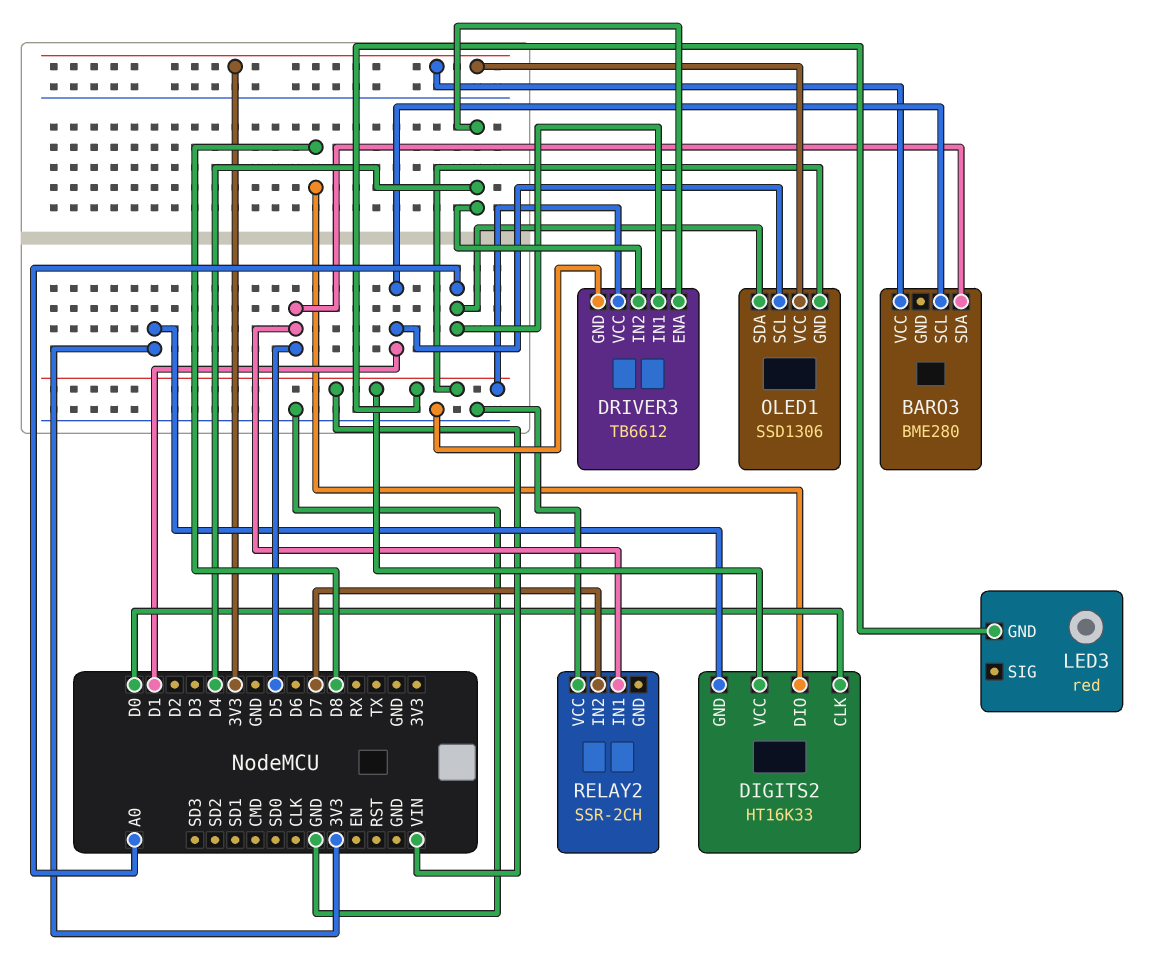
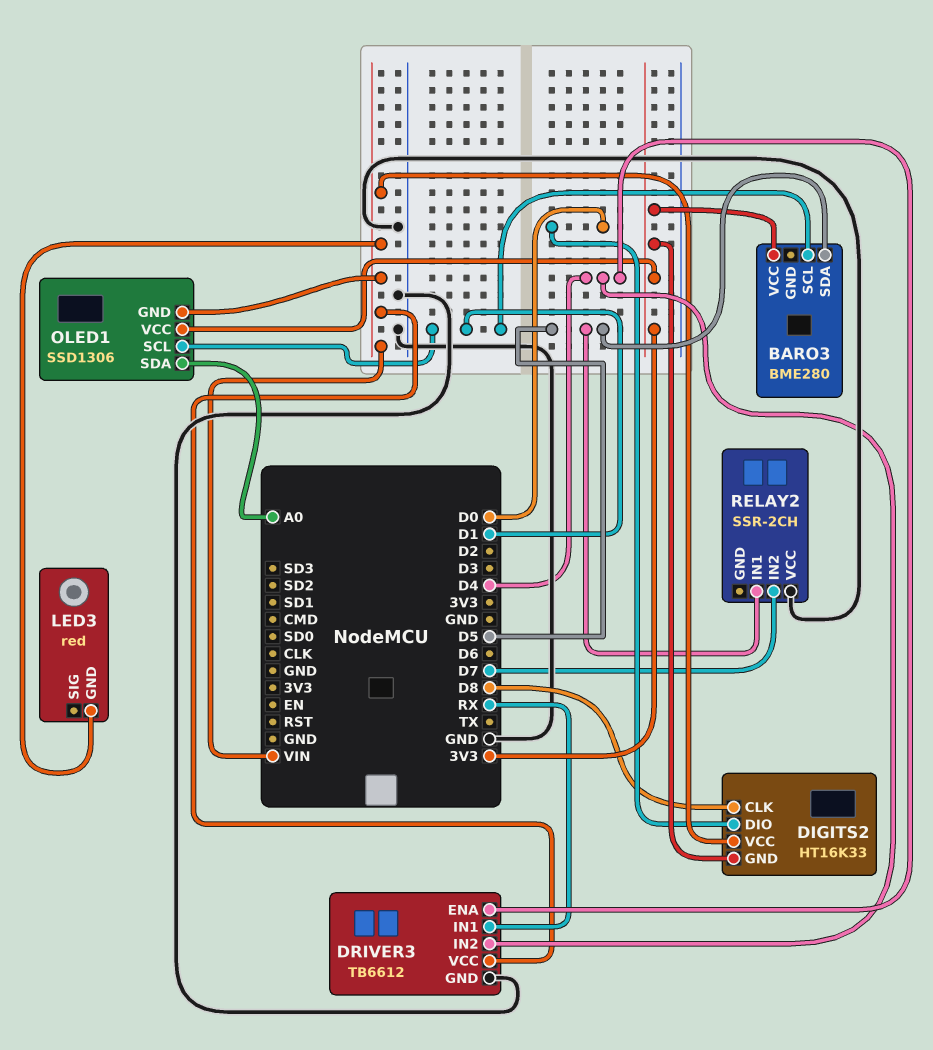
DIGITS2 pin CLK: D0 -> D8
DIGITS2 pin DIO: D8 -> D0
DRIVER3 pin IN1: A0 -> RX

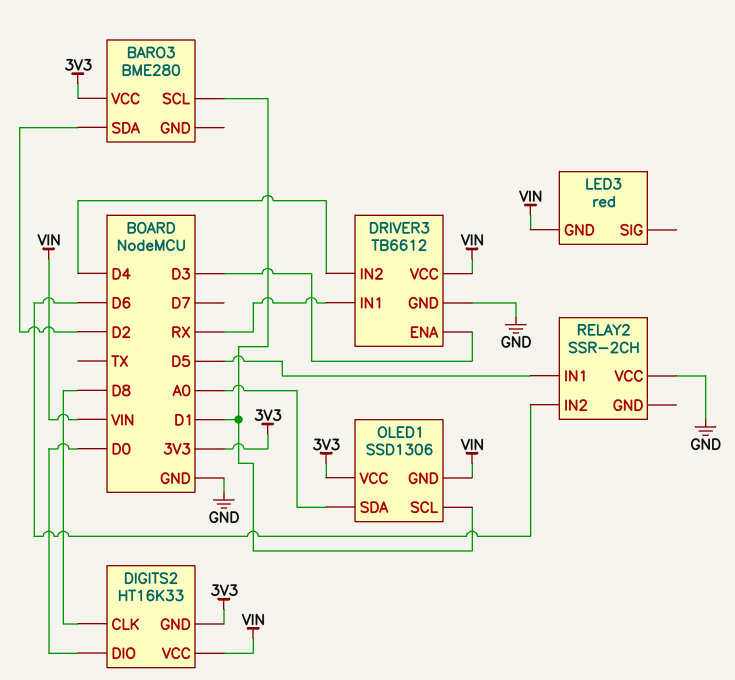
BARO3 pin SDA: D5 -> D2
DRIVER3 pin ENA: D4 -> D3
RELAY2 pin IN2: D7 -> D6

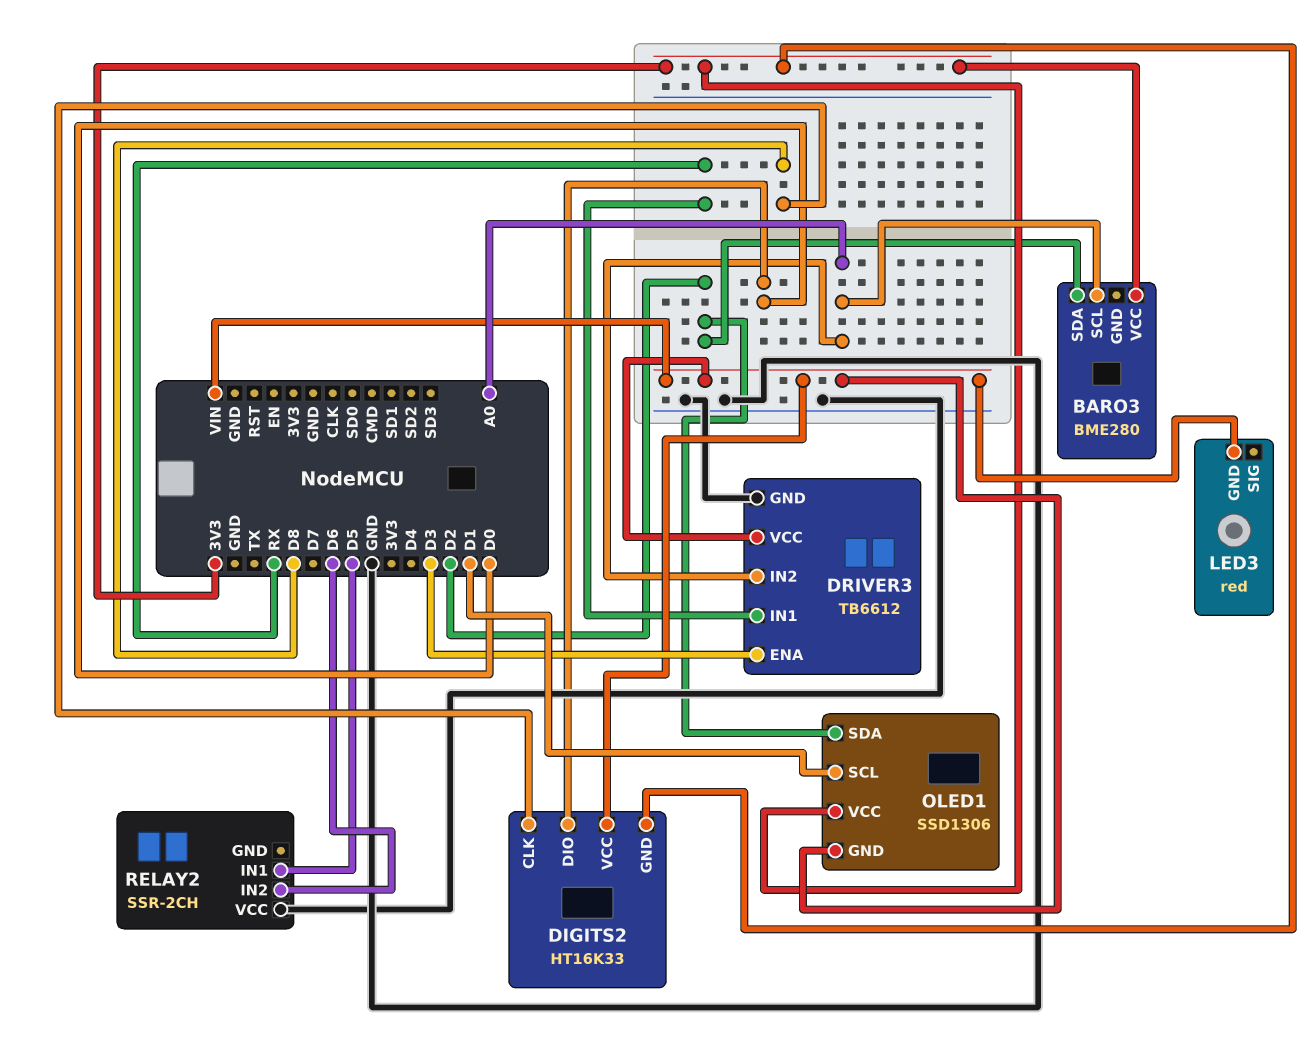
BARO3 pin SCL: D1 -> A0
DRIVER3 pin IN2: D4 -> A0
OLED1 pin SDA: A0 -> D2

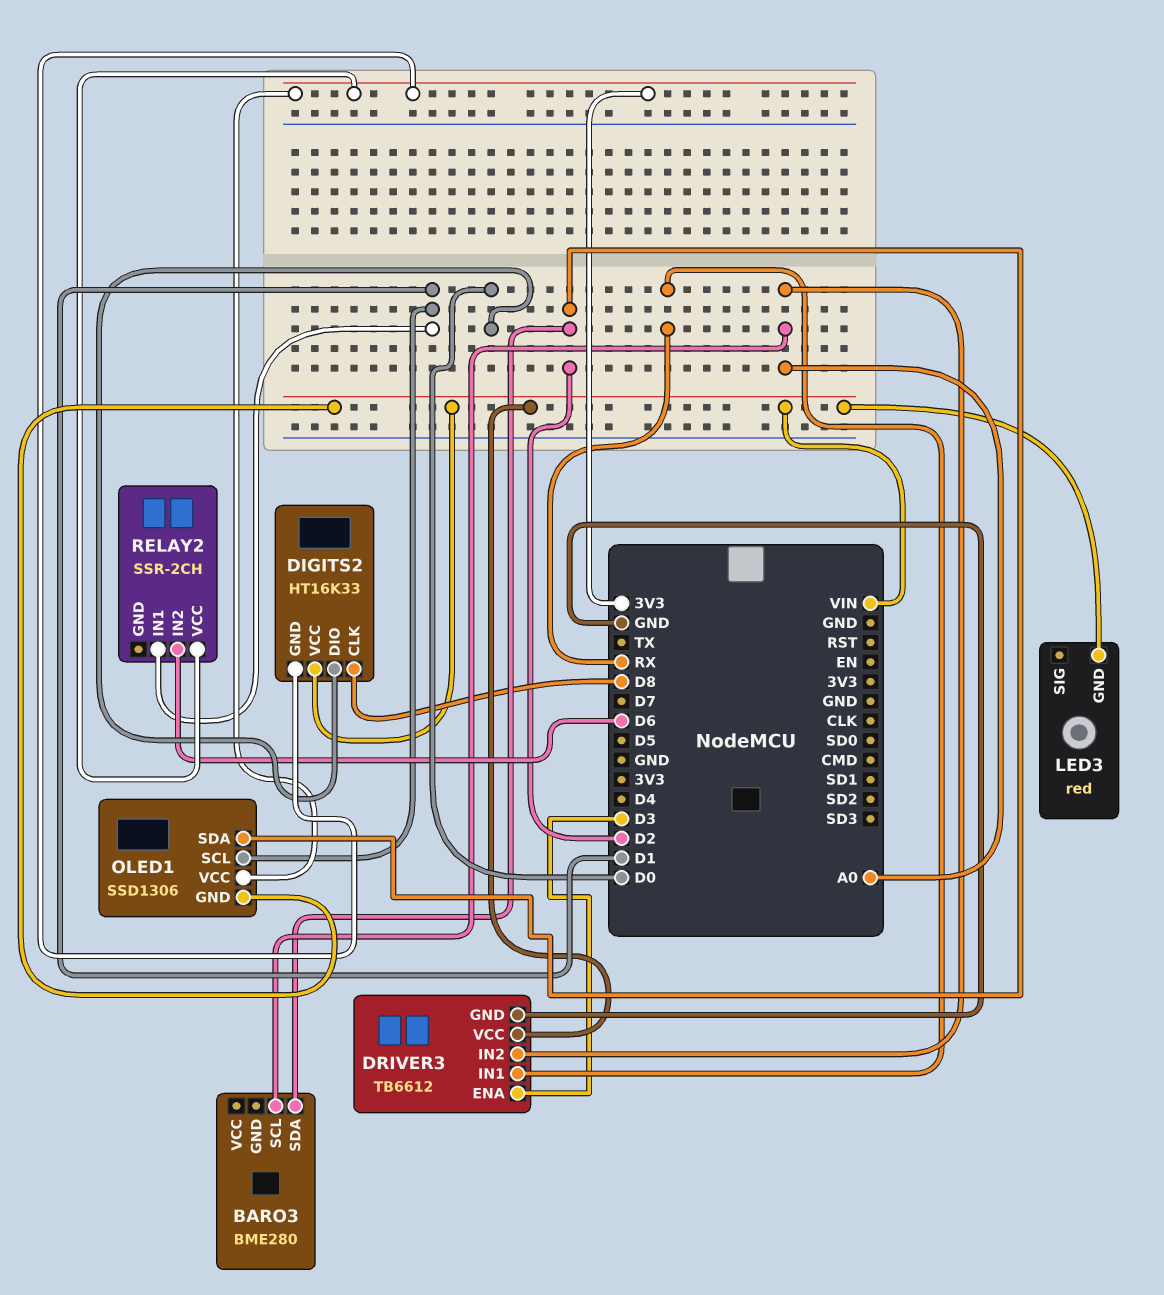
BARO3 pin VCC: 3V3 -> none
RELAY2 pin IN1: D5 -> D1
RELAY2 pin VCC: GND -> 3V3

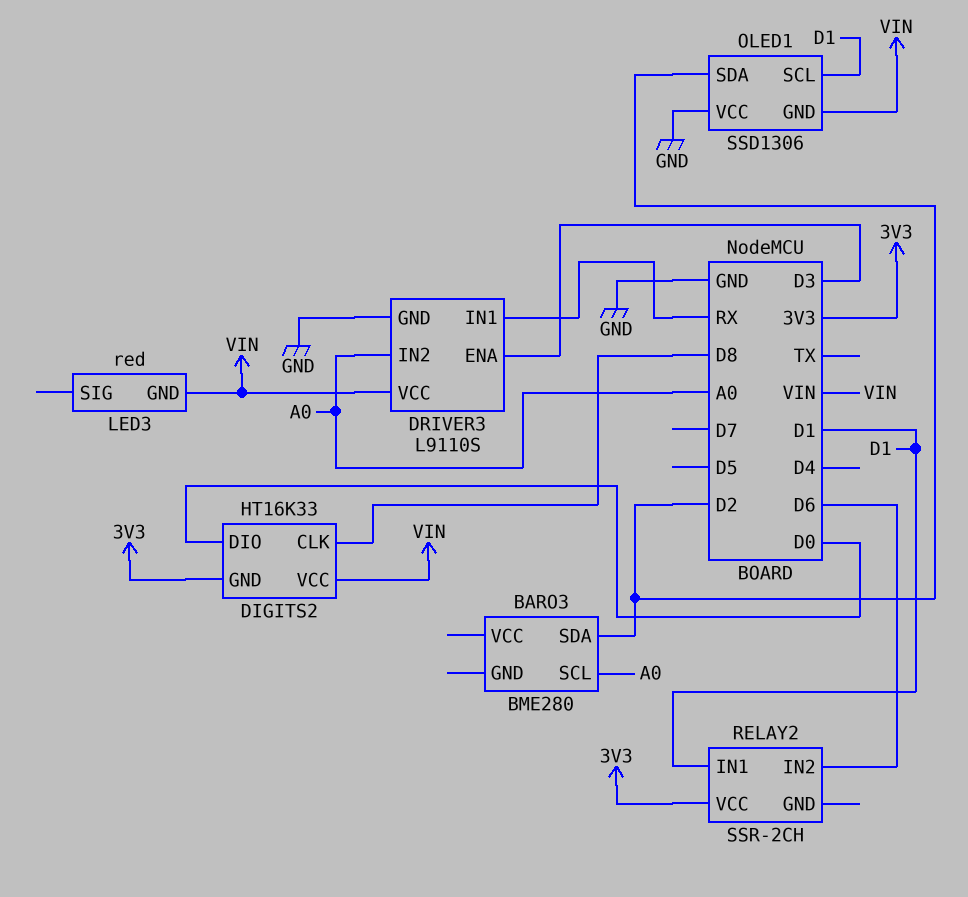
DRIVER3: TB6612 -> L9110S
OLED1 pin VCC: 3V3 -> GND

